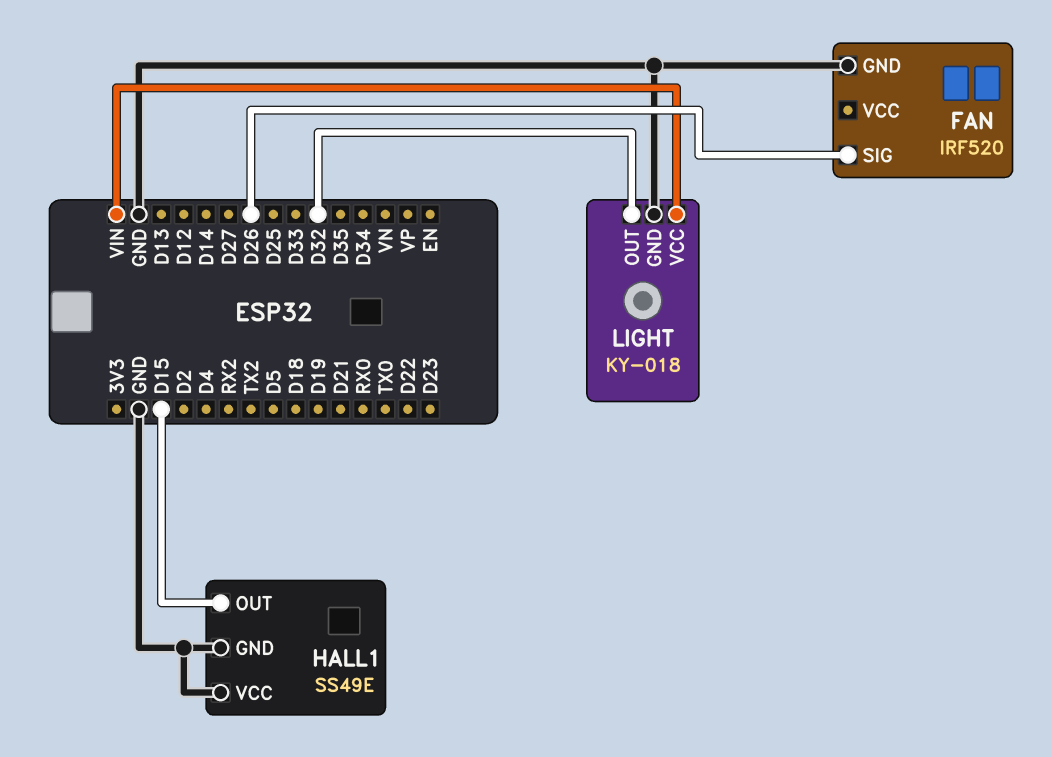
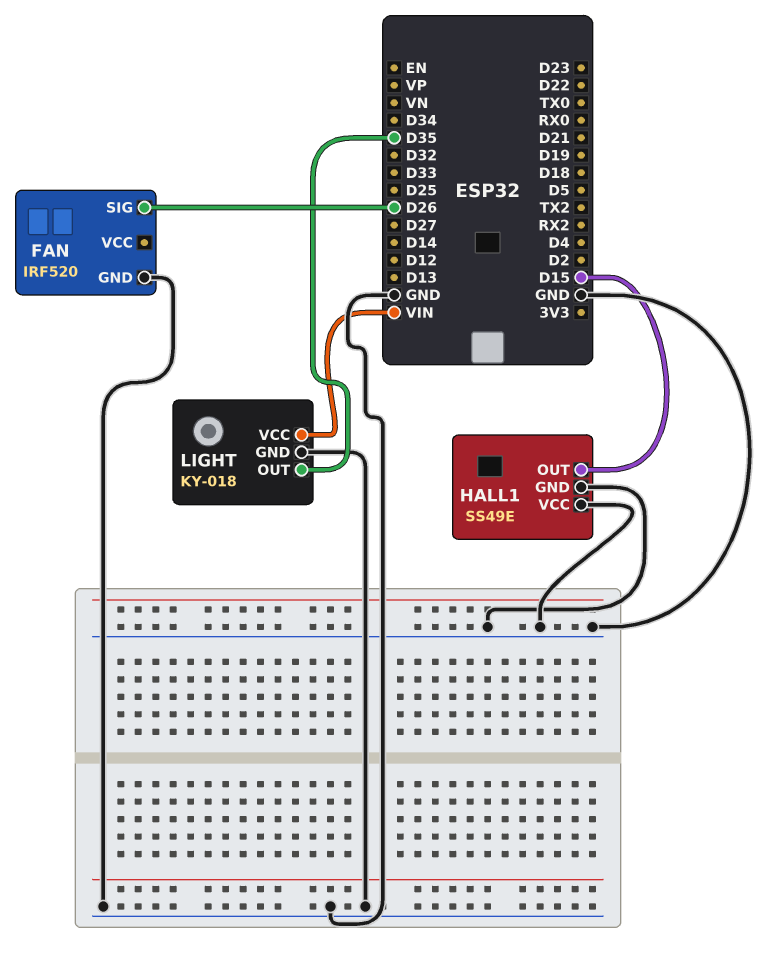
LIGHT pin OUT: D32 -> D35

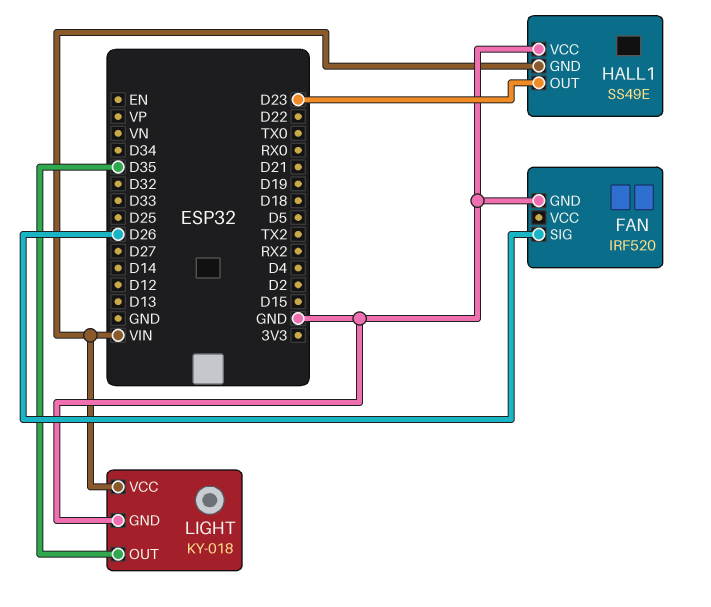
HALL1 pin GND: GND -> VIN
HALL1 pin OUT: D15 -> D23

